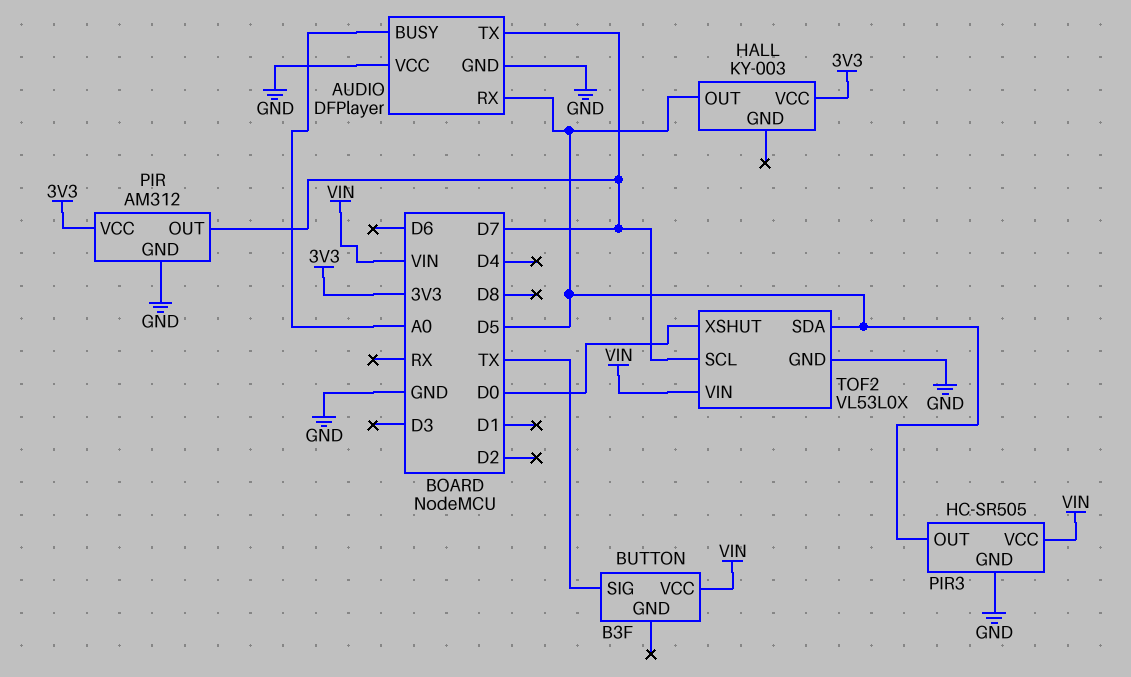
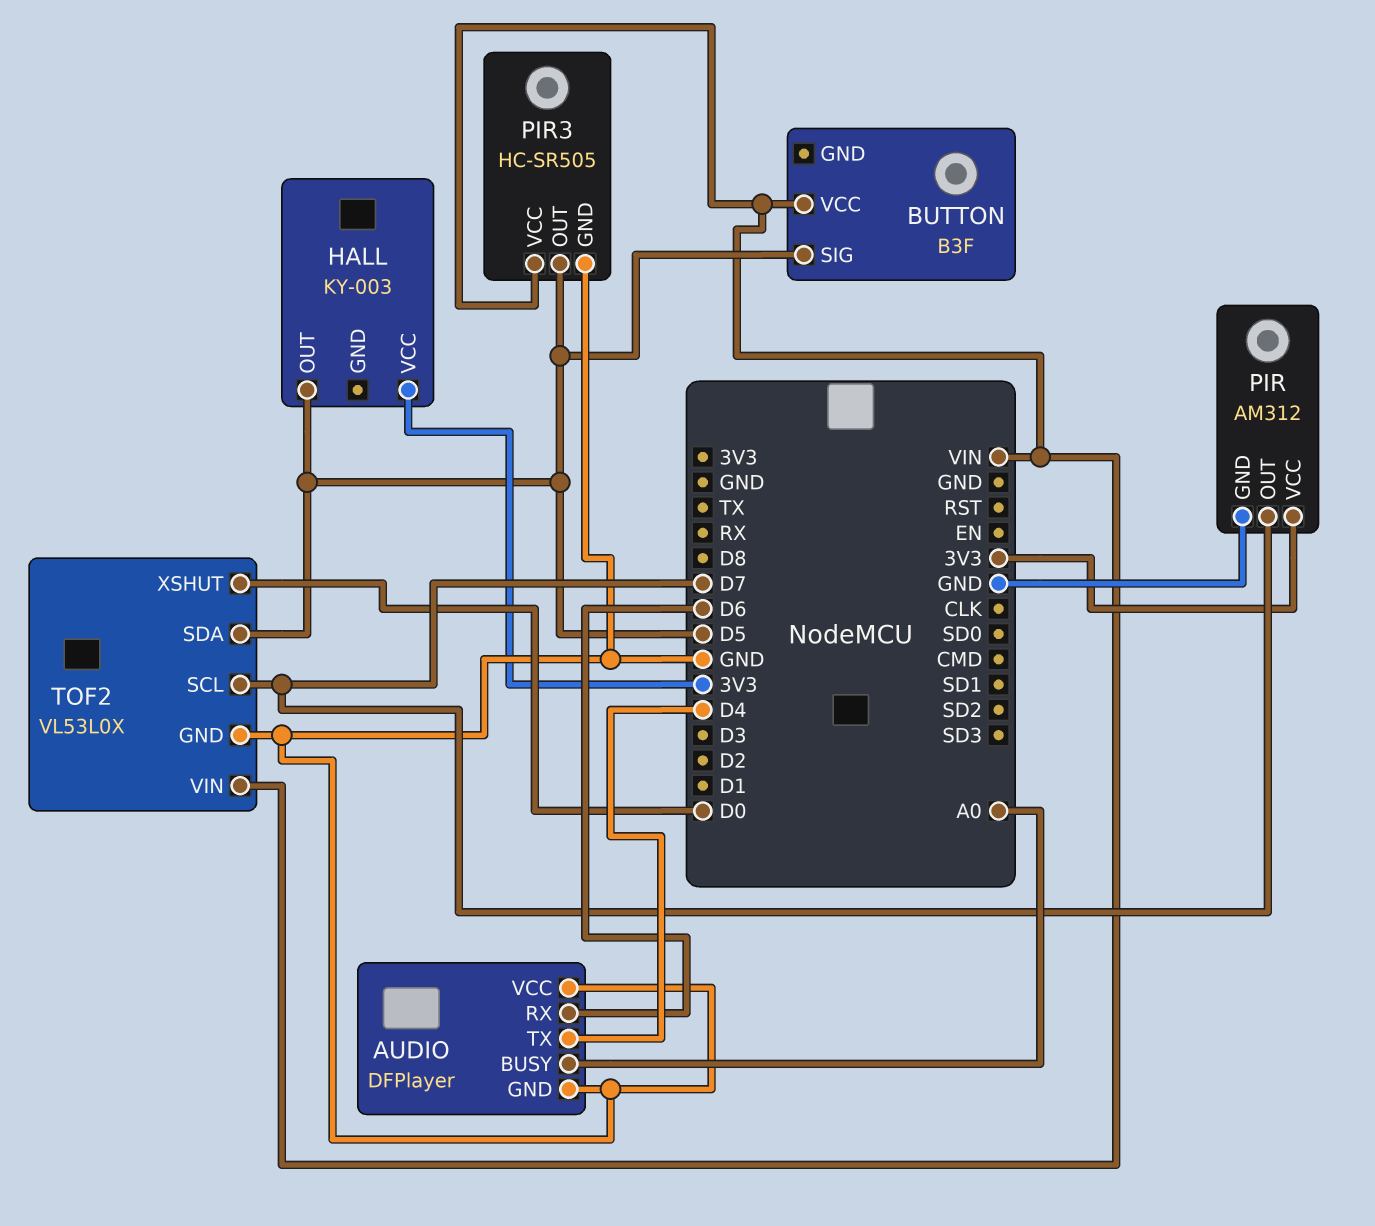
AUDIO pin RX: D5 -> D6
AUDIO pin TX: D7 -> D4
BUTTON pin SIG: TX -> D5

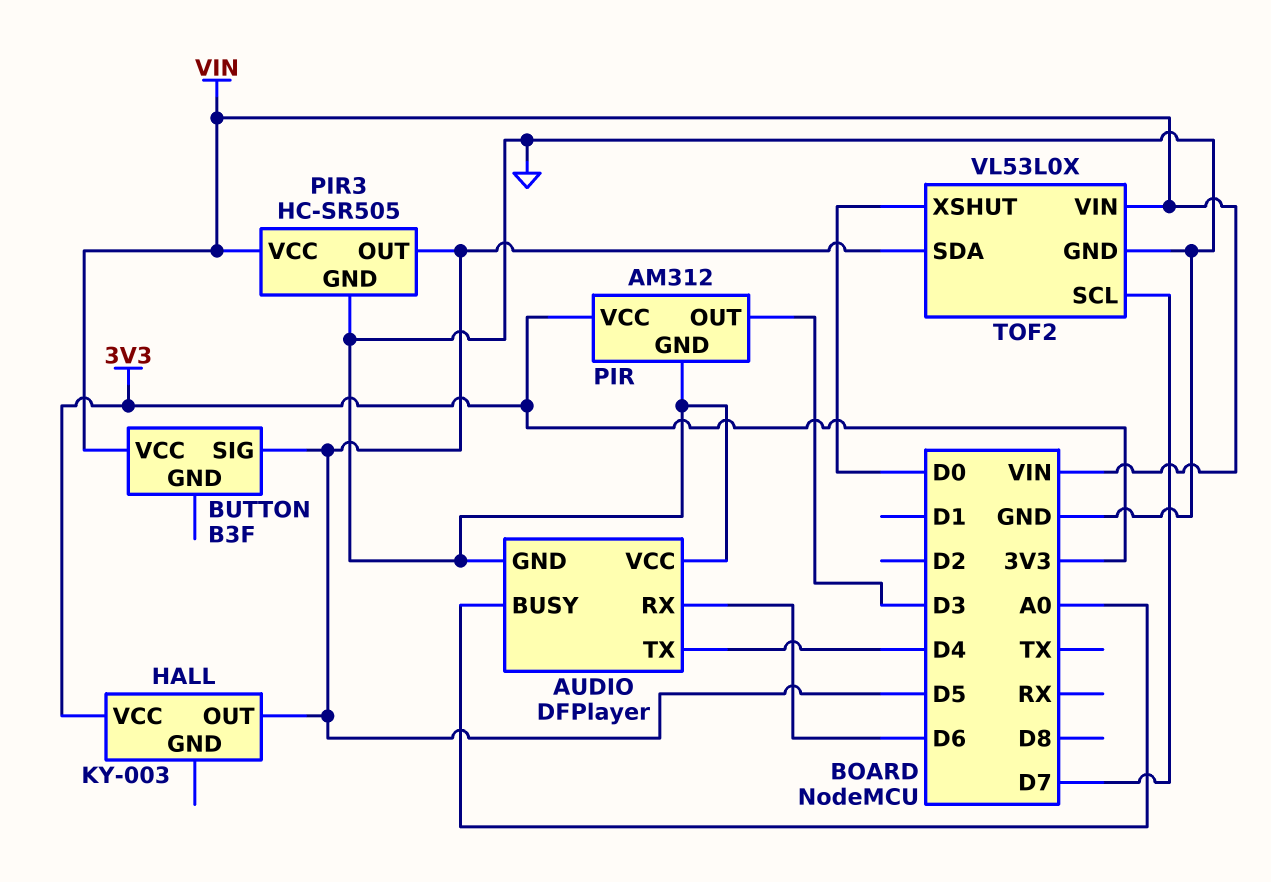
PIR pin OUT: D7 -> D3

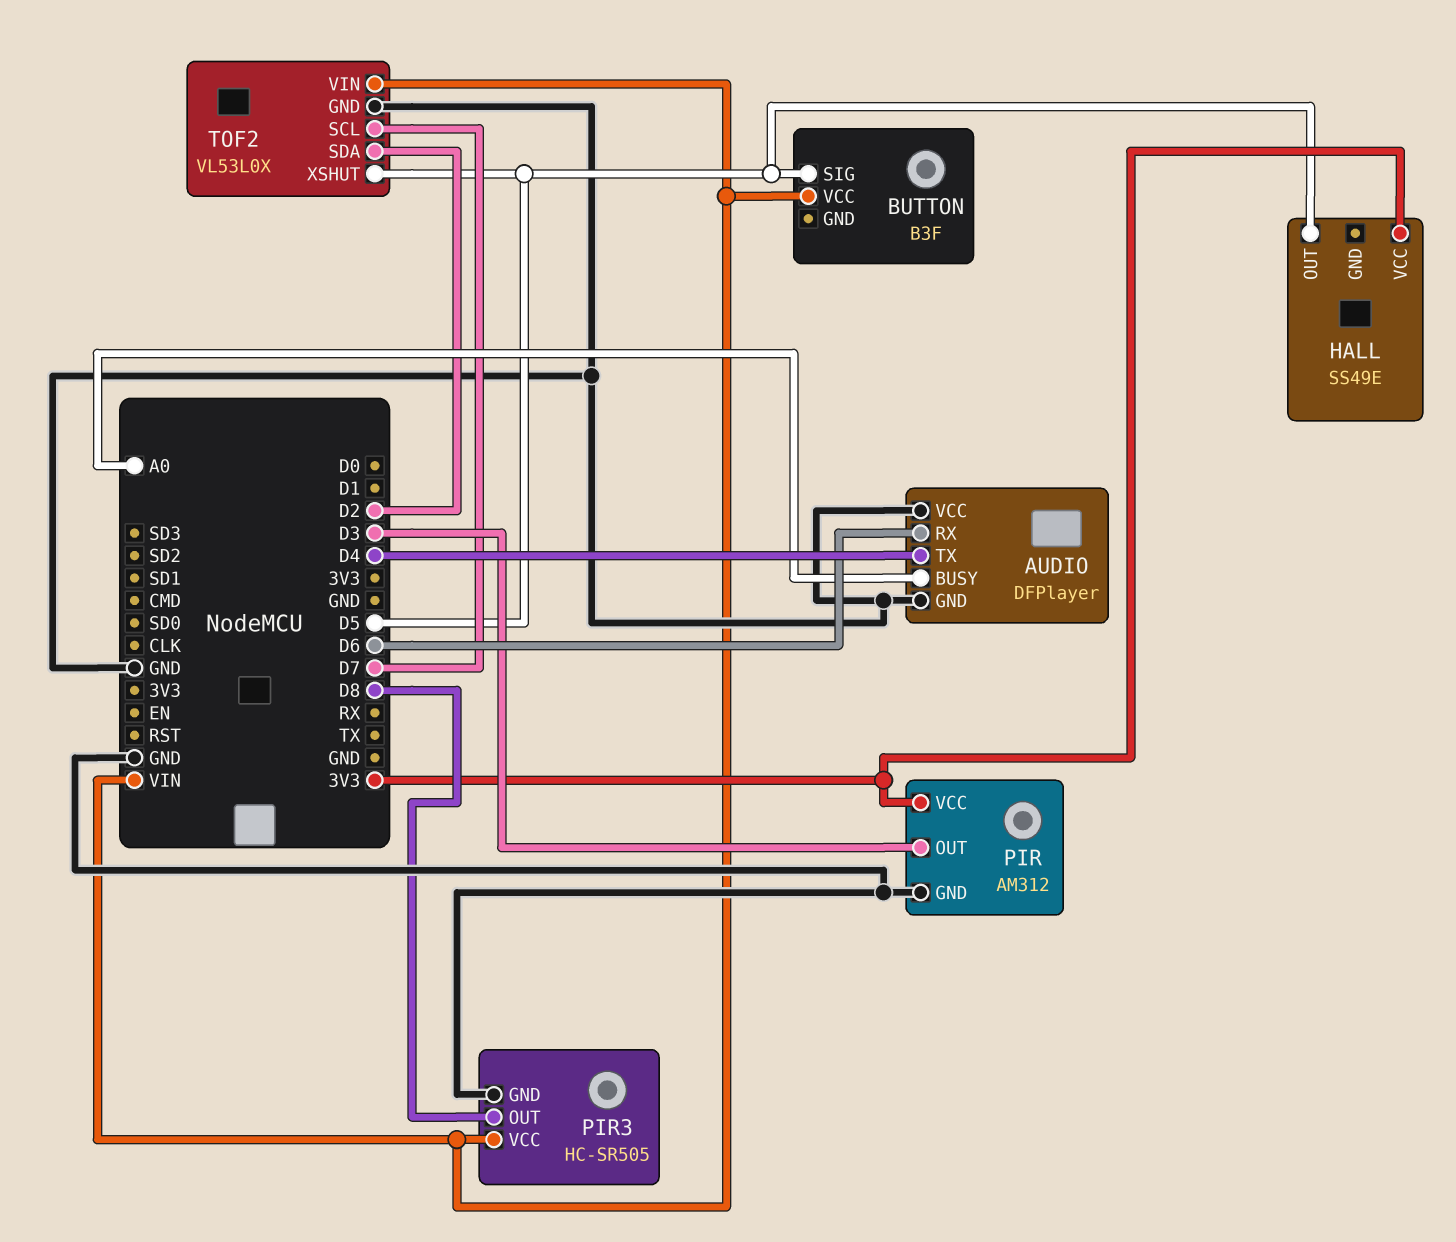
HALL: KY-003 -> SS49E
PIR3 pin OUT: D5 -> D8
TOF2 pin SDA: D5 -> D2
TOF2 pin XSHUT: D0 -> D5

